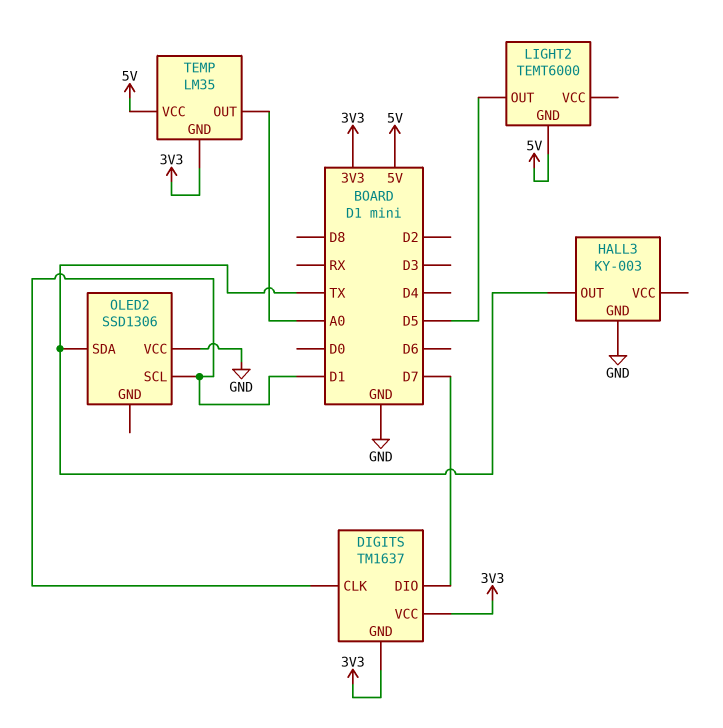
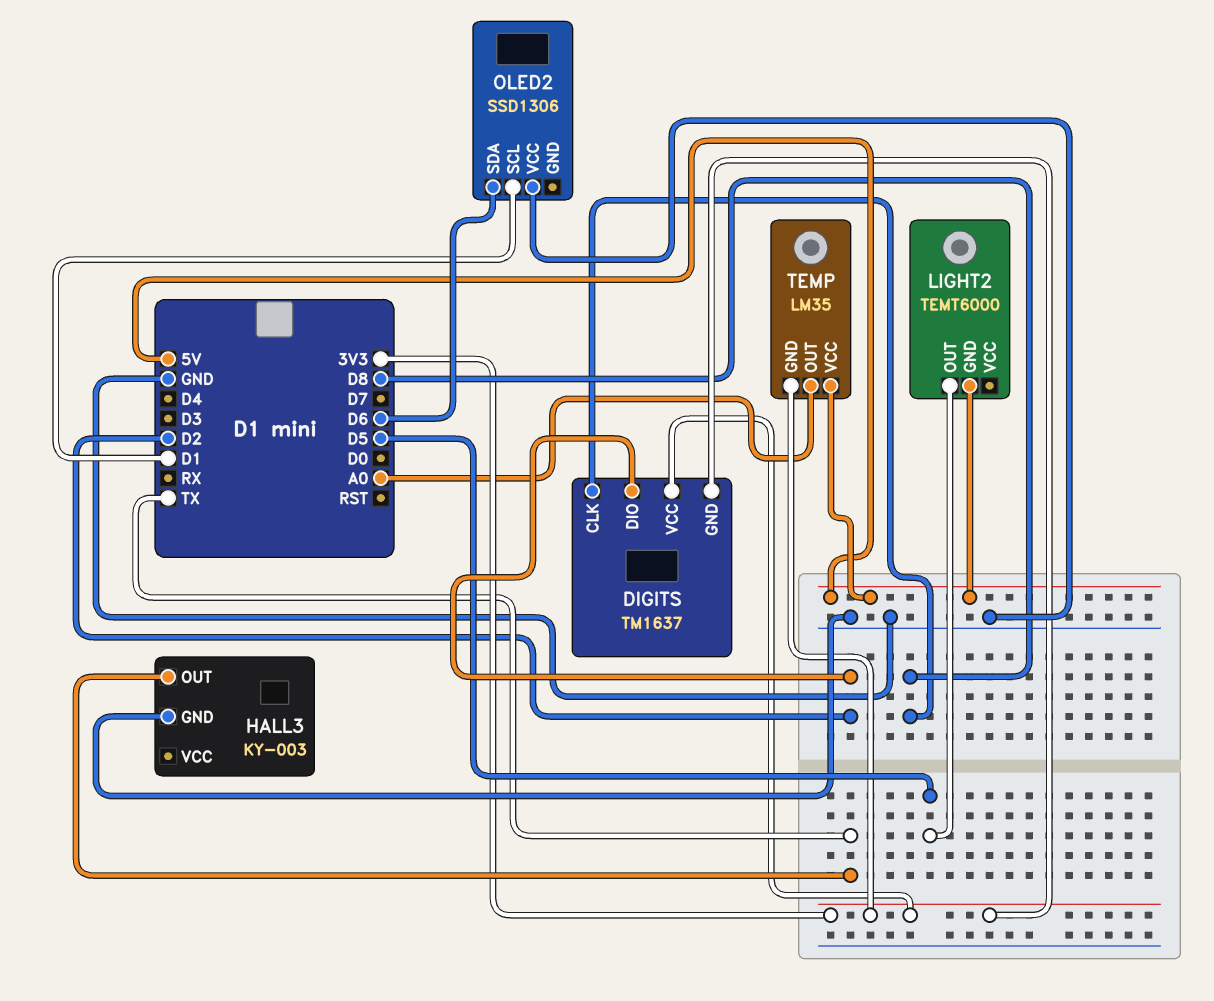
DIGITS pin CLK: D1 -> D8
DIGITS pin DIO: D7 -> D2
OLED2 pin SDA: TX -> D6

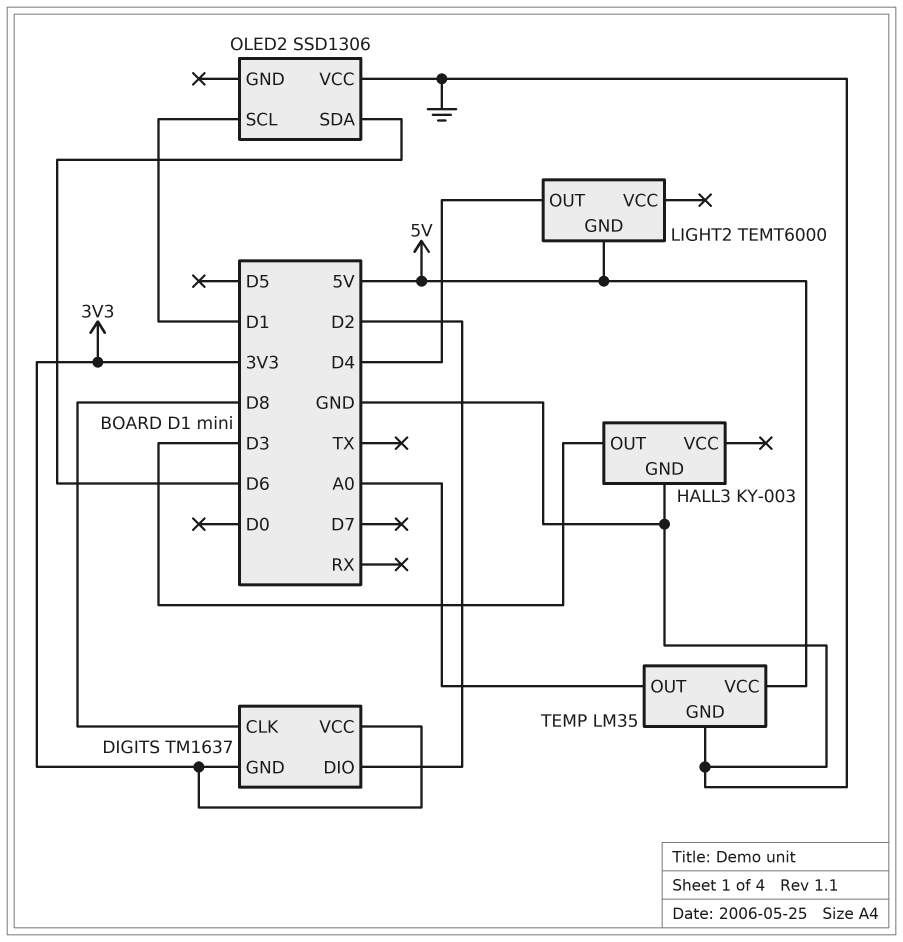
HALL3 pin OUT: TX -> D3
LIGHT2 pin OUT: D5 -> D4
TEMP pin GND: 3V3 -> GND

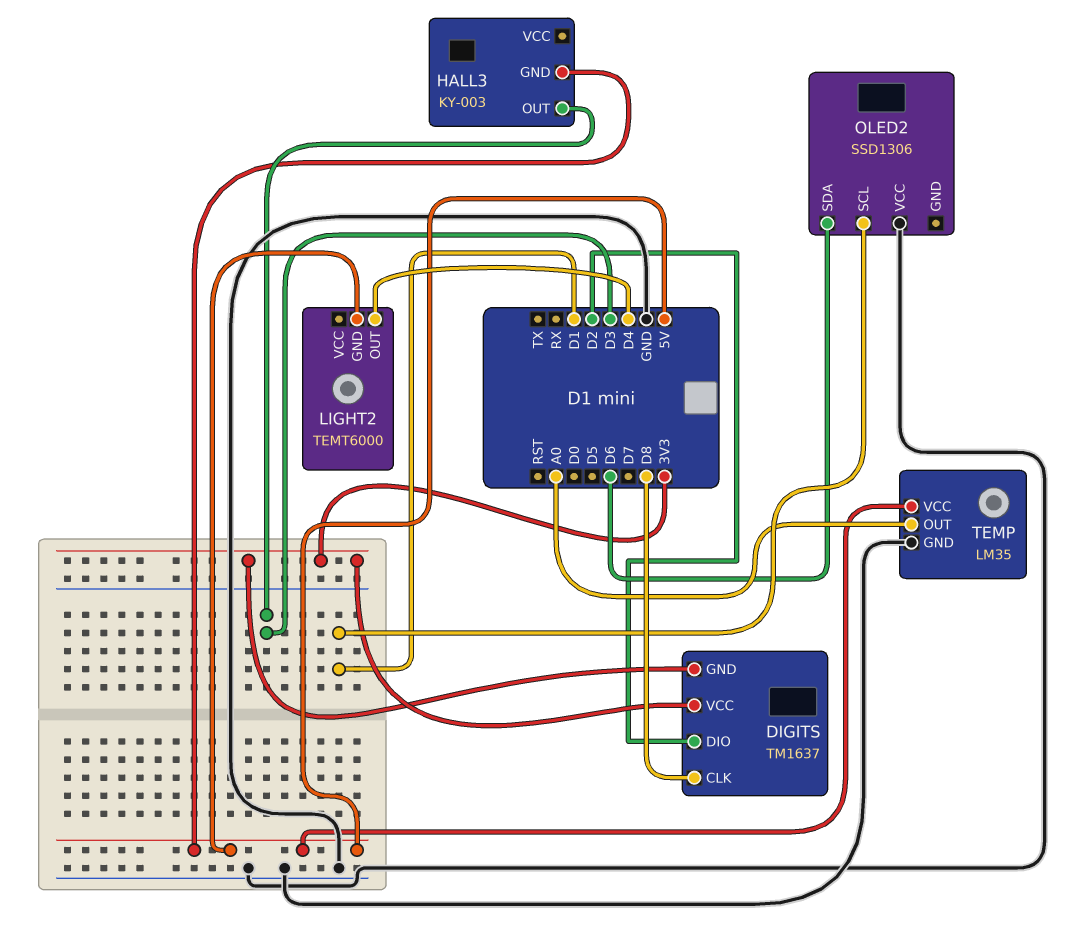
HALL3 pin GND: GND -> 5V

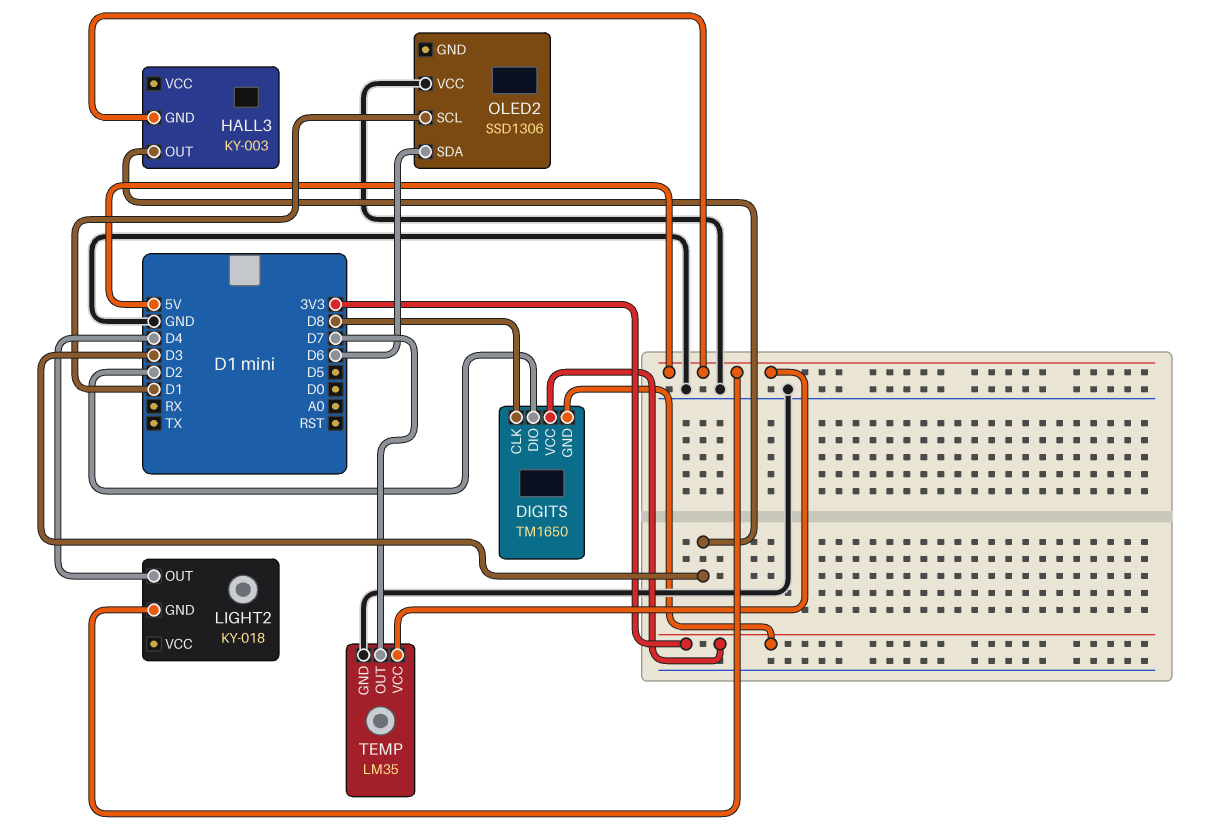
DIGITS: TM1637 -> TM1650
LIGHT2: TEMT6000 -> KY-018
TEMP pin OUT: A0 -> D7

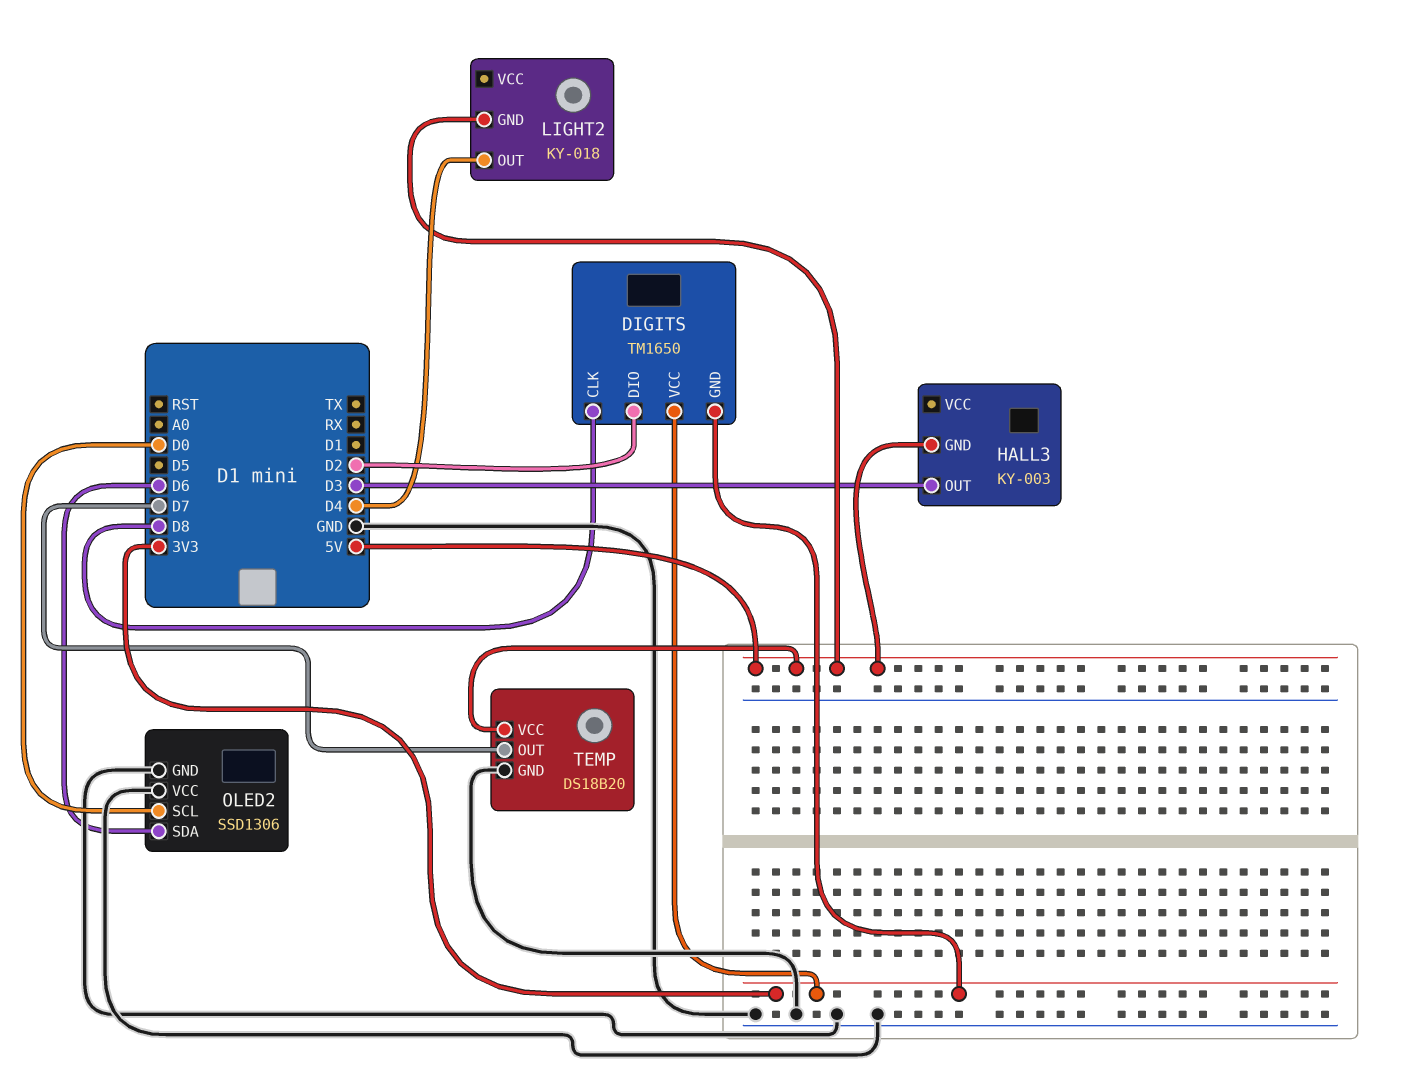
OLED2 pin GND: none -> GND
OLED2 pin SCL: D1 -> D0
TEMP: LM35 -> DS18B20

